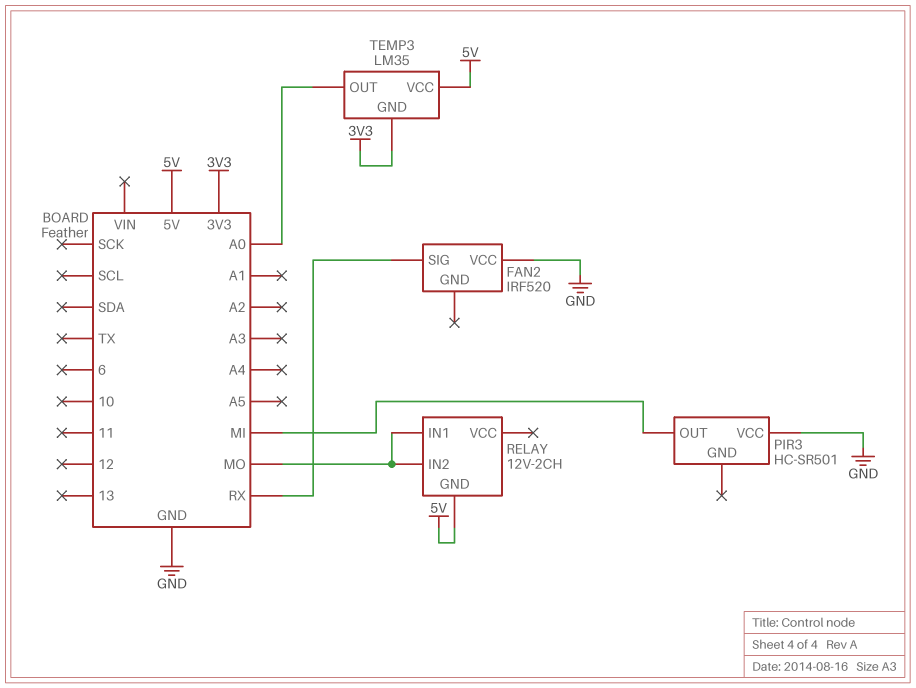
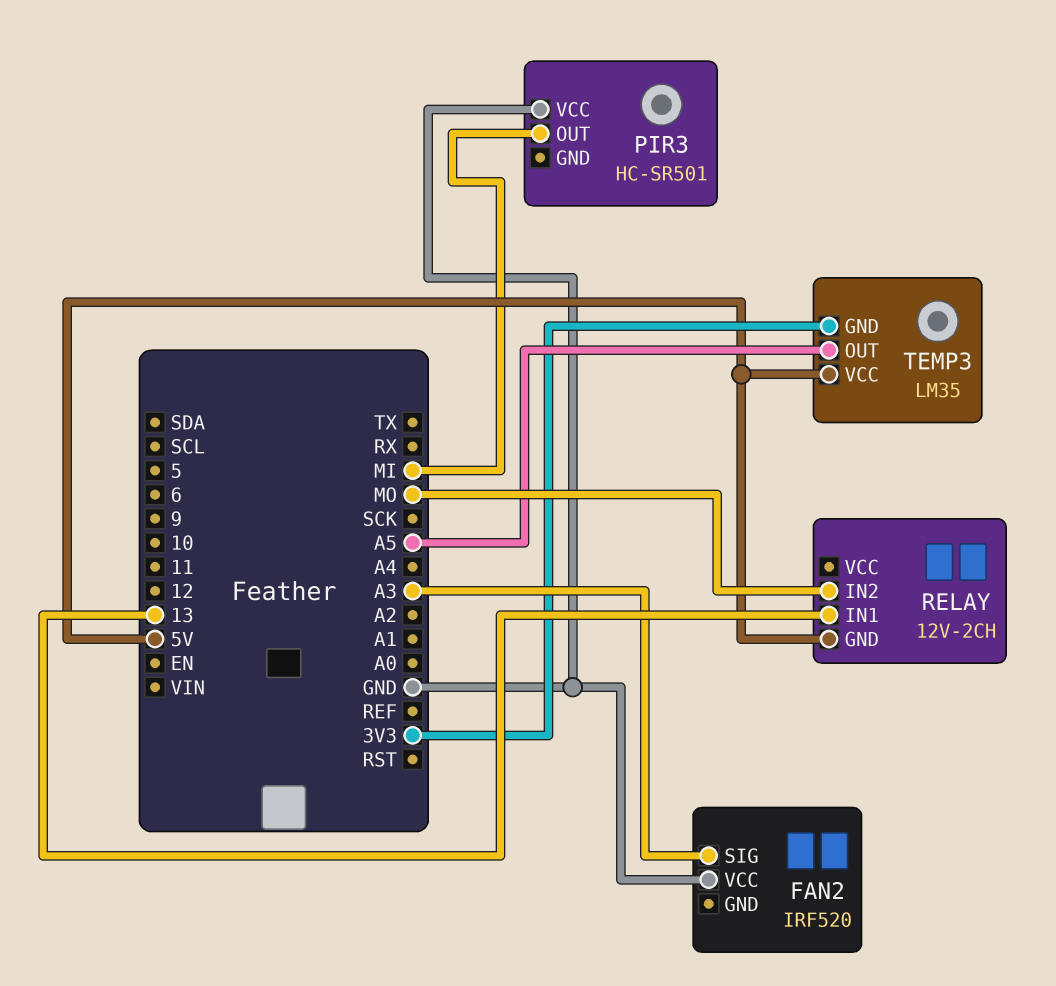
FAN2 pin SIG: RX -> A3
RELAY pin IN1: MO -> 13
TEMP3 pin OUT: A0 -> A5

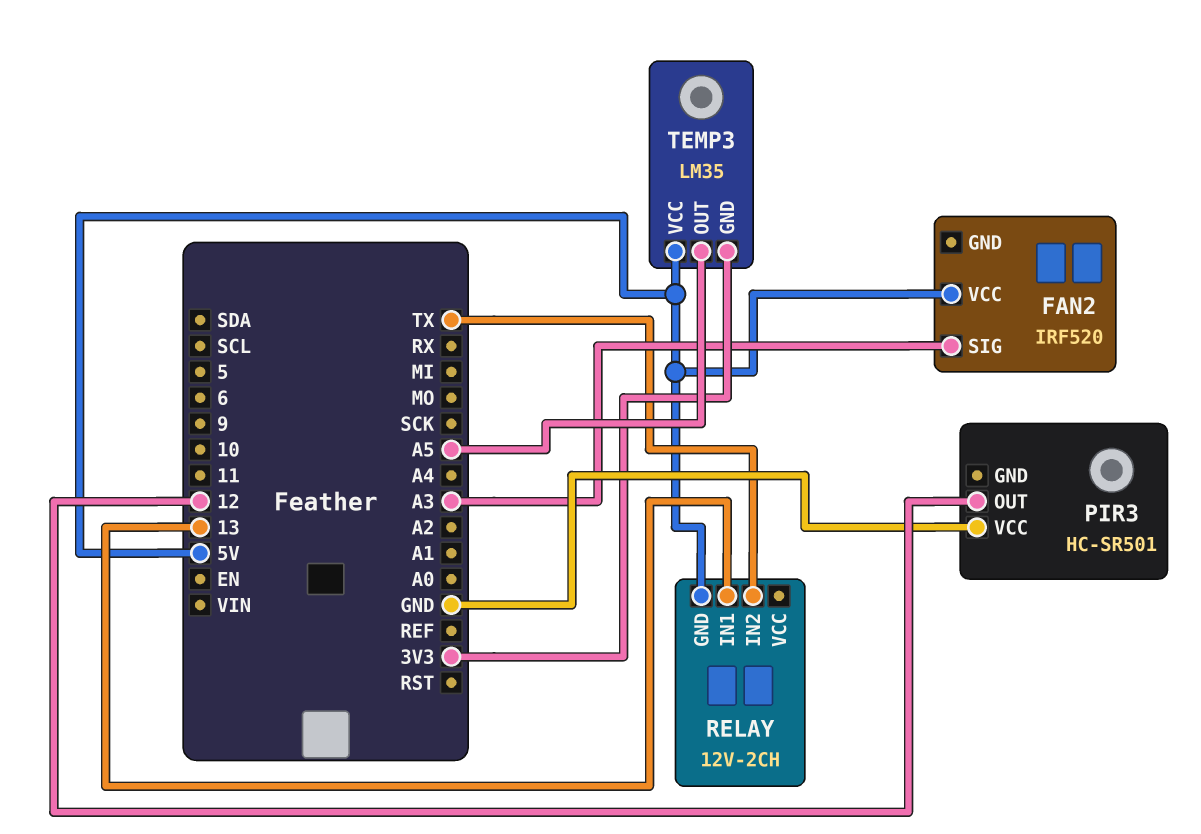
FAN2 pin VCC: GND -> 5V
PIR3 pin OUT: MI -> 12
RELAY pin IN2: MO -> TX

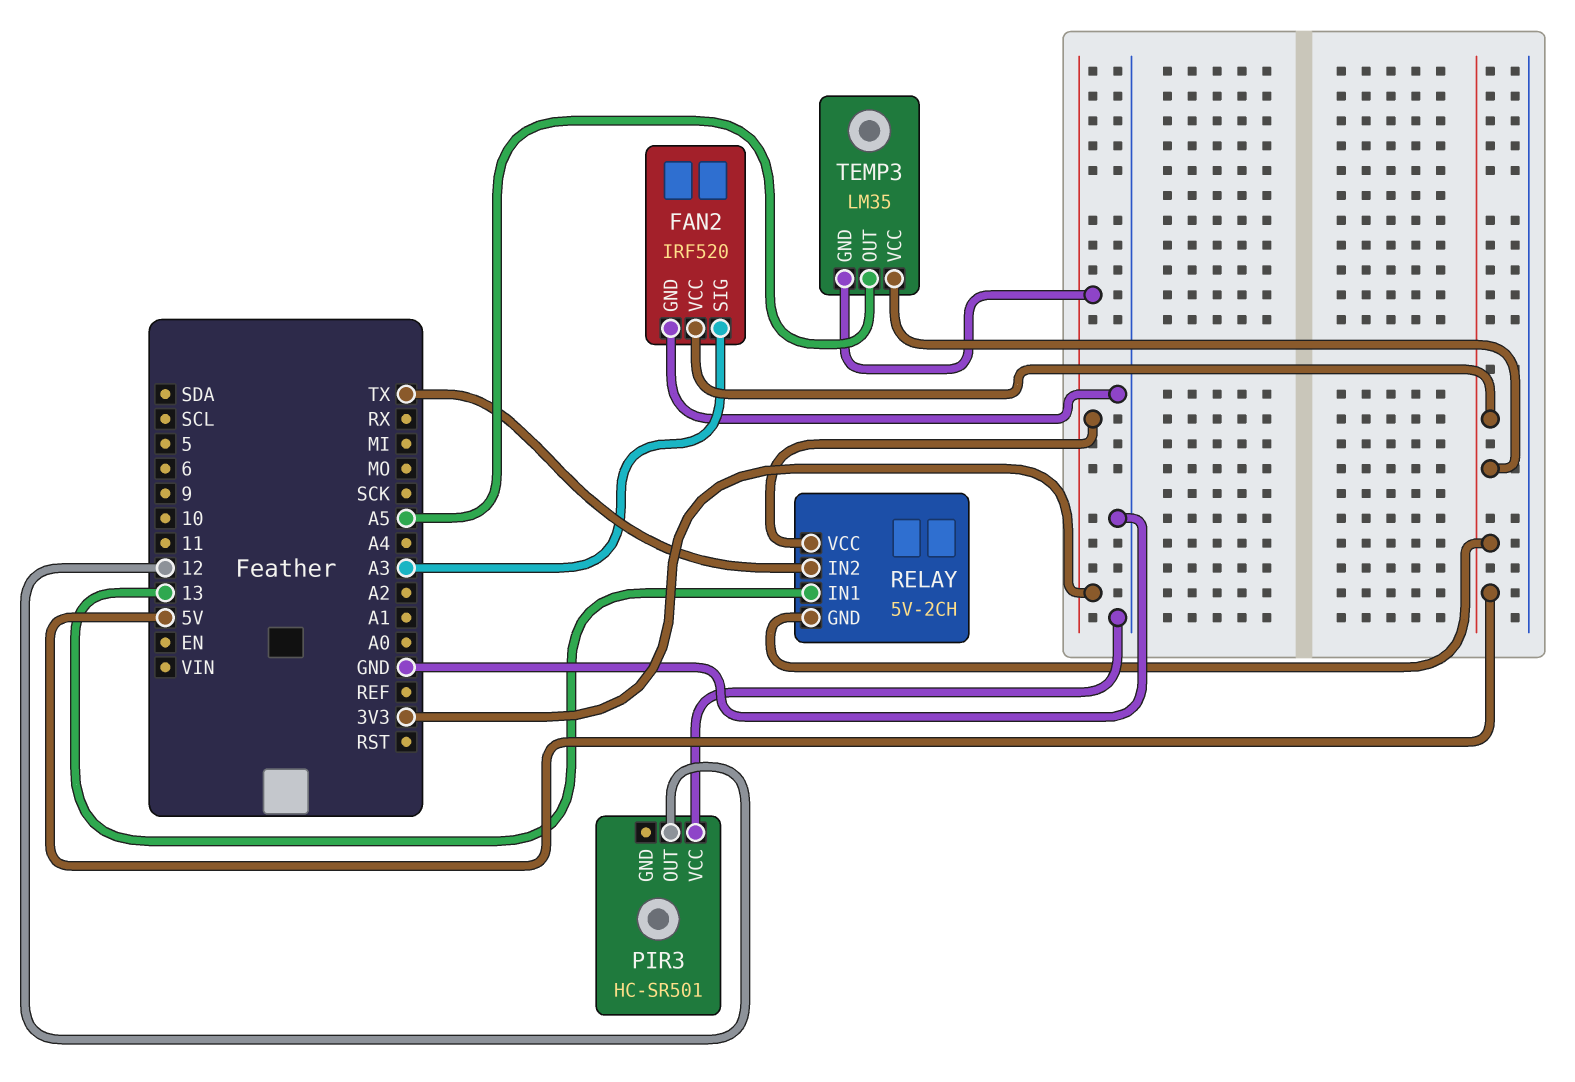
FAN2 pin GND: none -> GND
RELAY: 12V-2CH -> 5V-2CH
RELAY pin VCC: none -> 3V3

